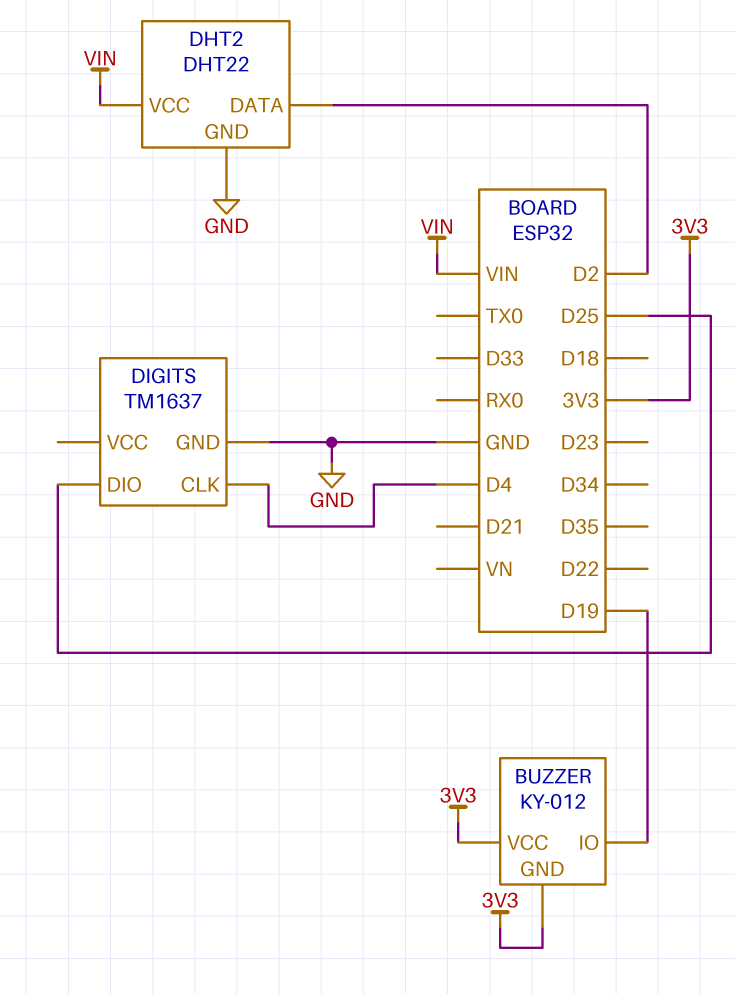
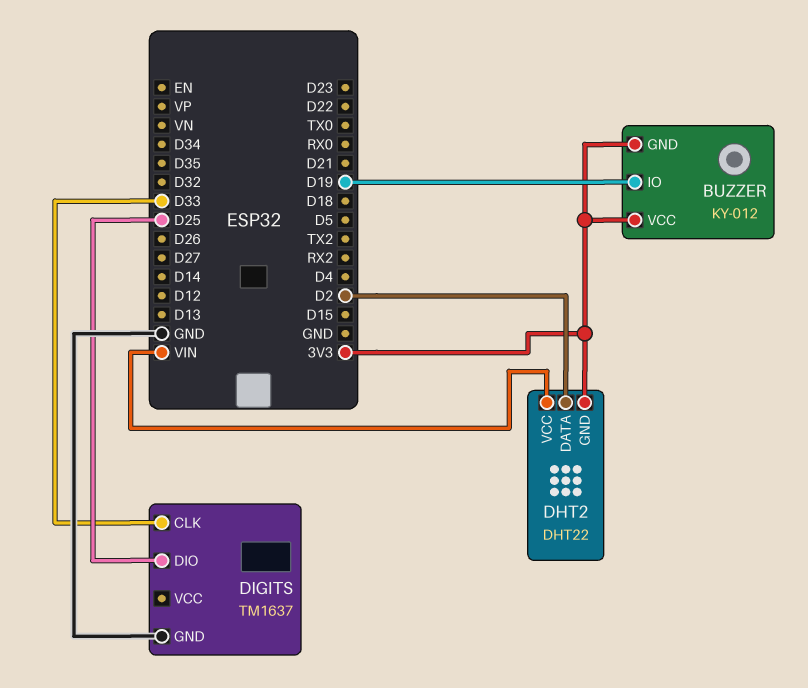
DHT2 pin GND: GND -> 3V3
DIGITS pin CLK: D4 -> D33

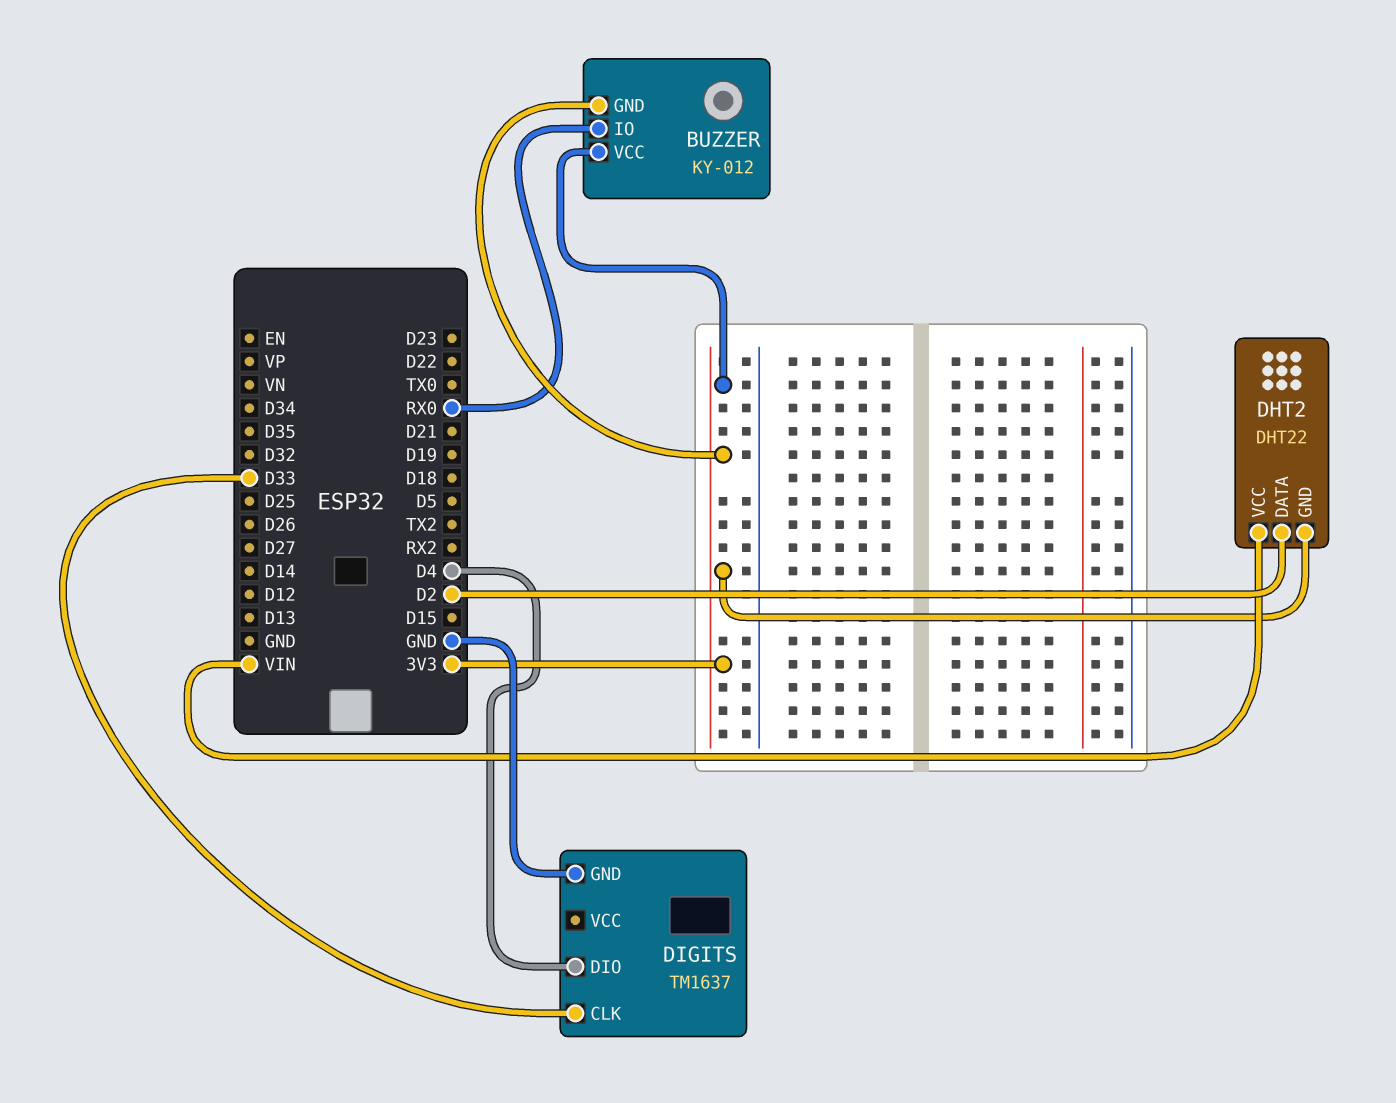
BUZZER pin IO: D19 -> RX0
DIGITS pin DIO: D25 -> D4

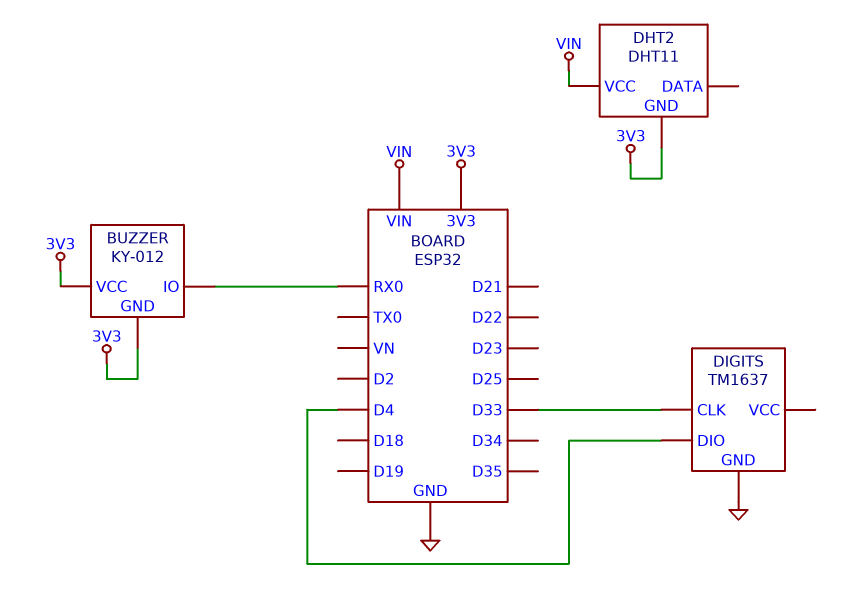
DHT2: DHT22 -> DHT11
DHT2 pin DATA: D2 -> none

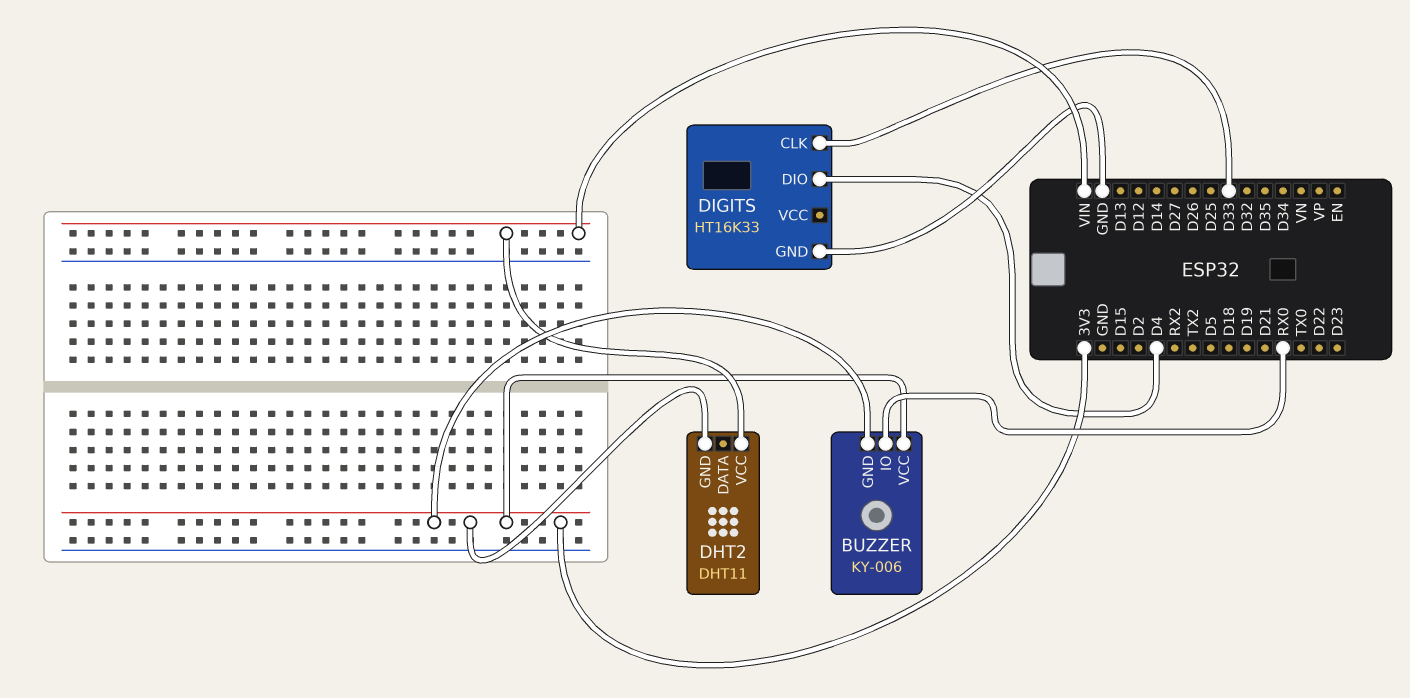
BUZZER: KY-012 -> KY-006
DIGITS: TM1637 -> HT16K33

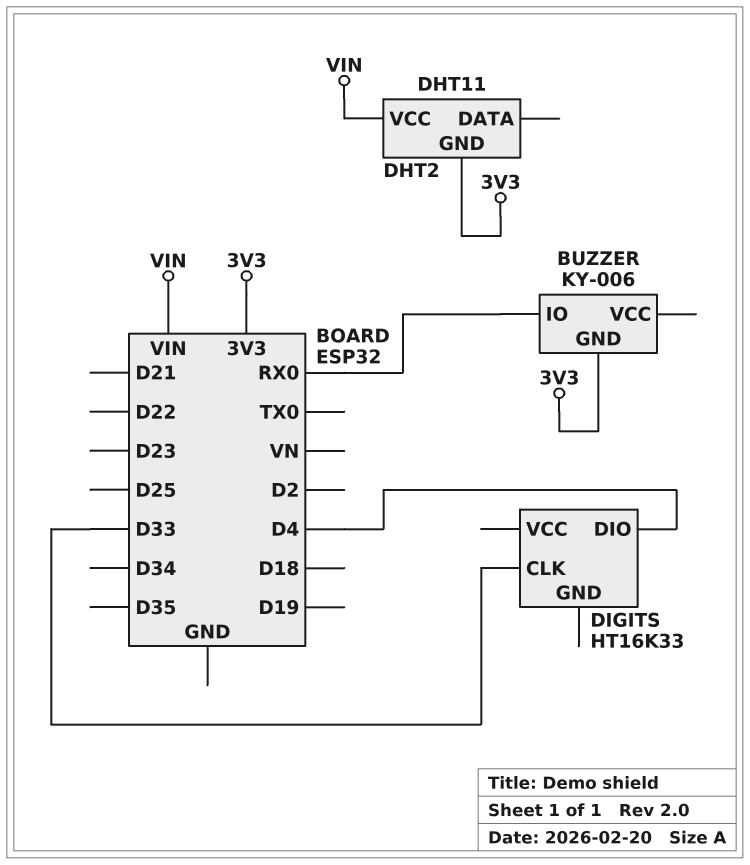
BUZZER pin VCC: 3V3 -> none
DIGITS pin GND: GND -> none

